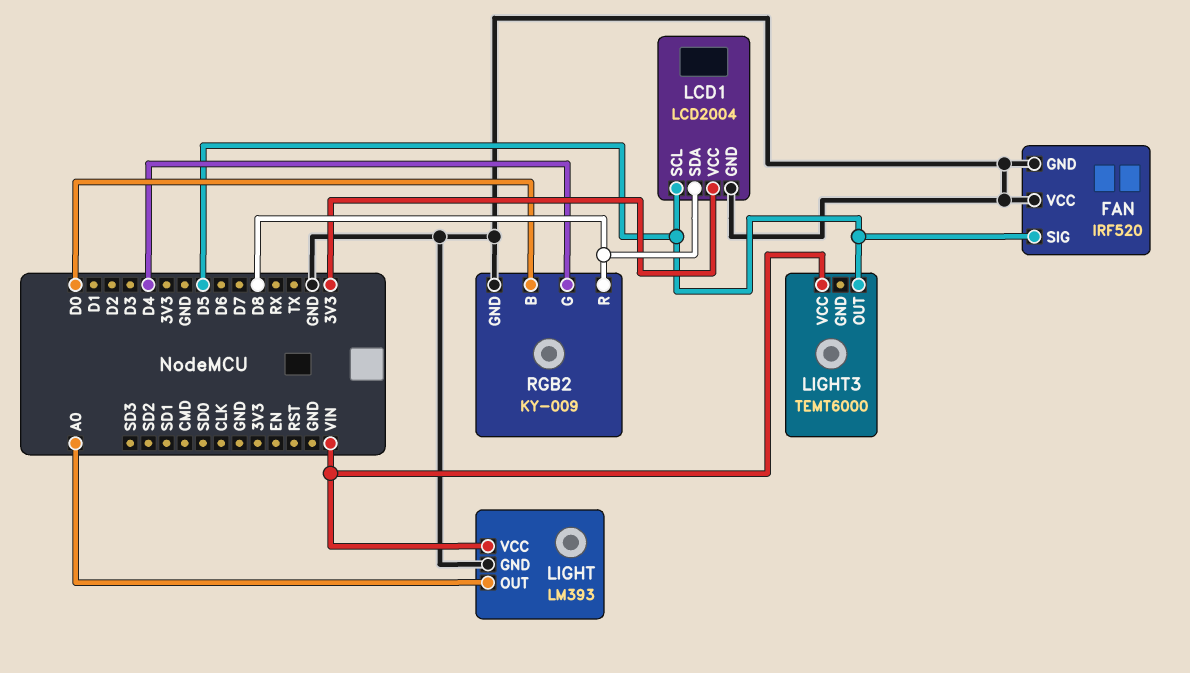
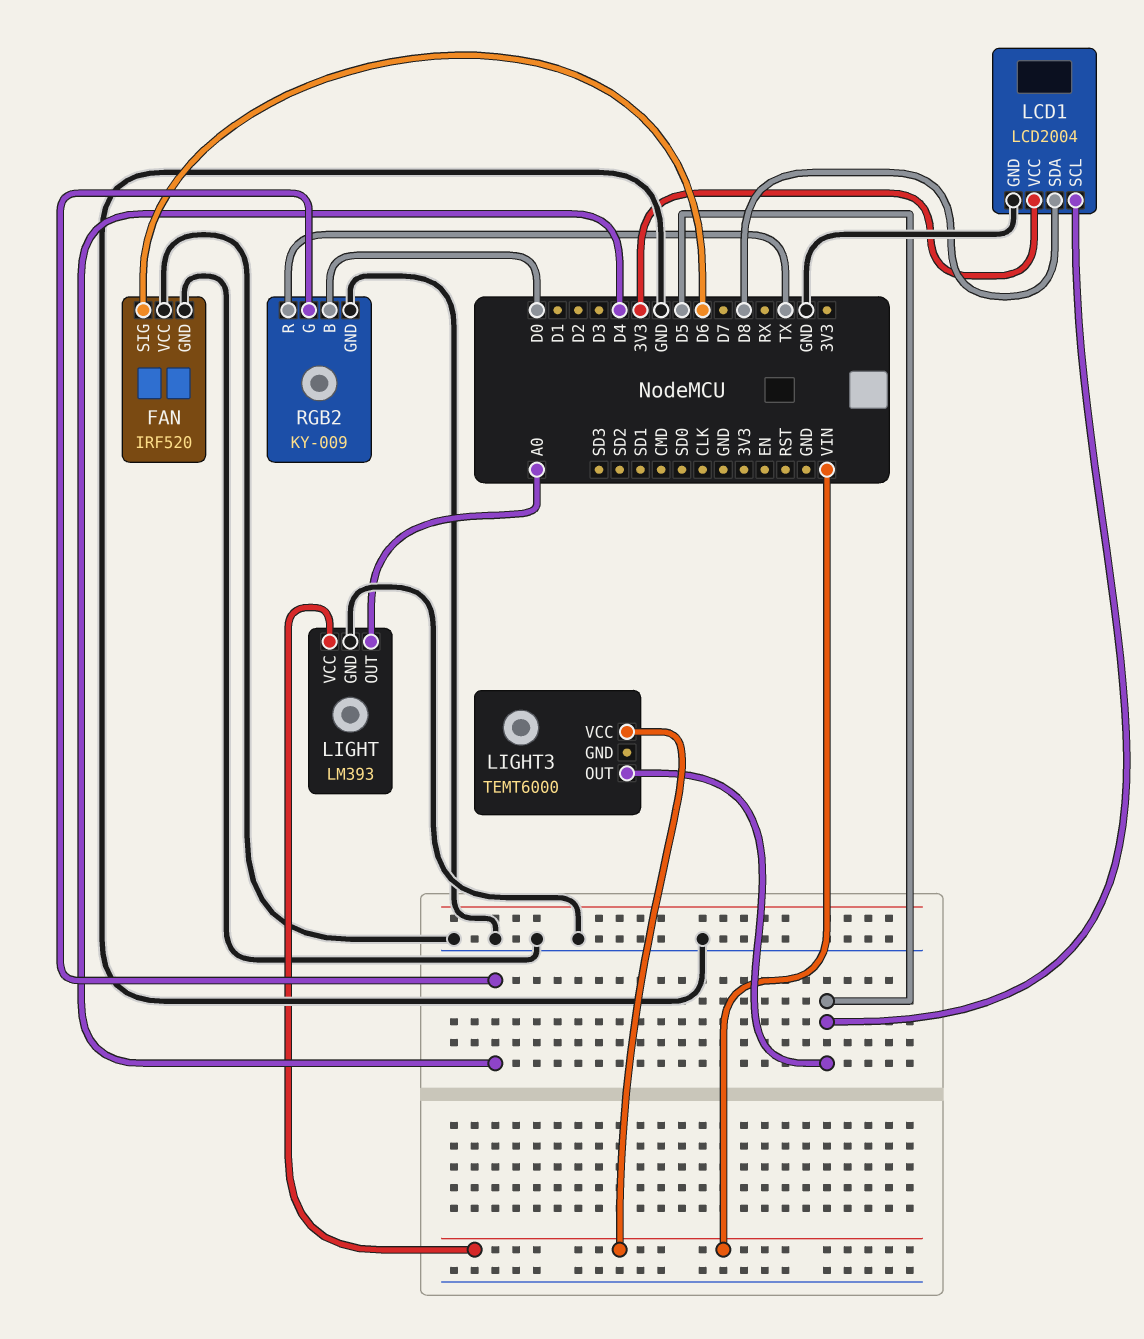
FAN pin SIG: D5 -> D6
RGB2 pin R: D8 -> TX

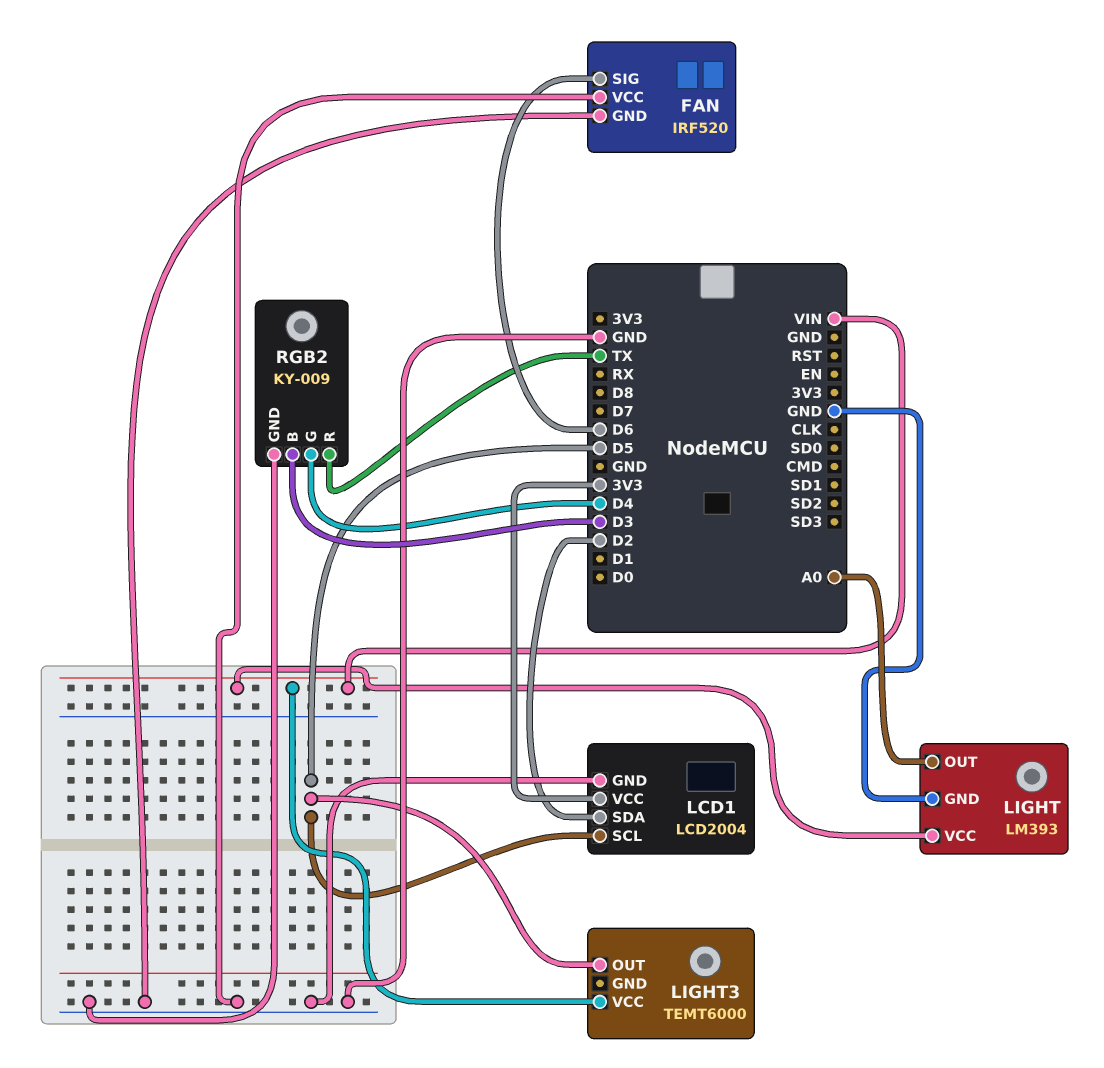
LCD1 pin SDA: D8 -> D2
RGB2 pin B: D0 -> D3

